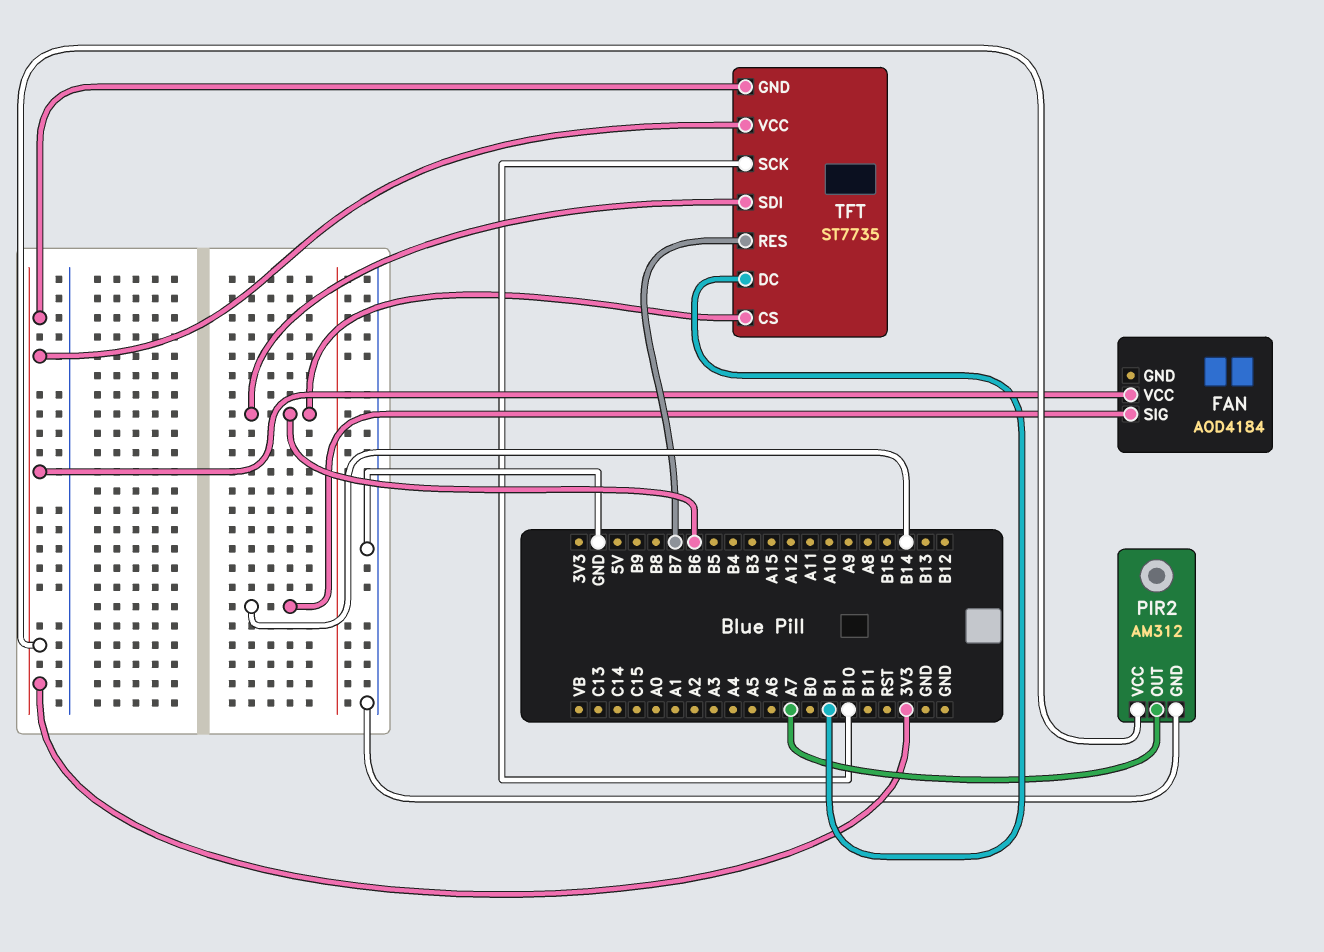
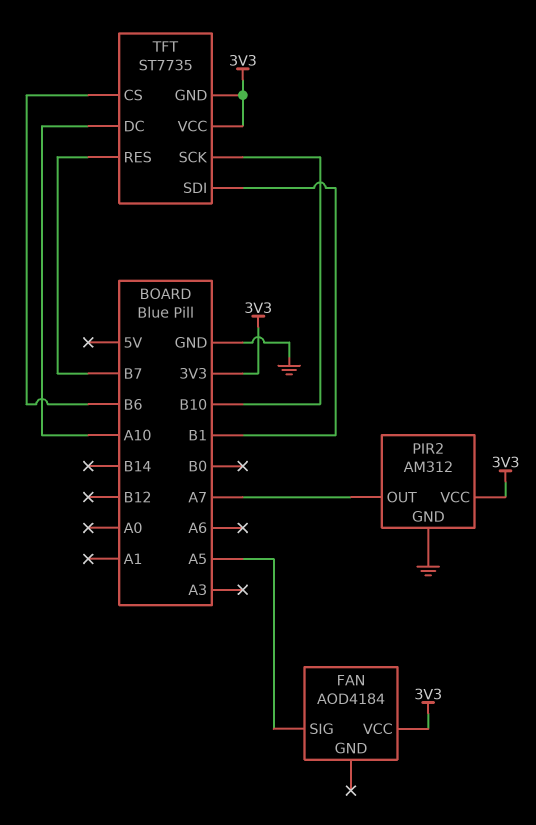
FAN pin SIG: B14 -> A5
TFT pin DC: B1 -> A10
TFT pin SDI: B6 -> B1

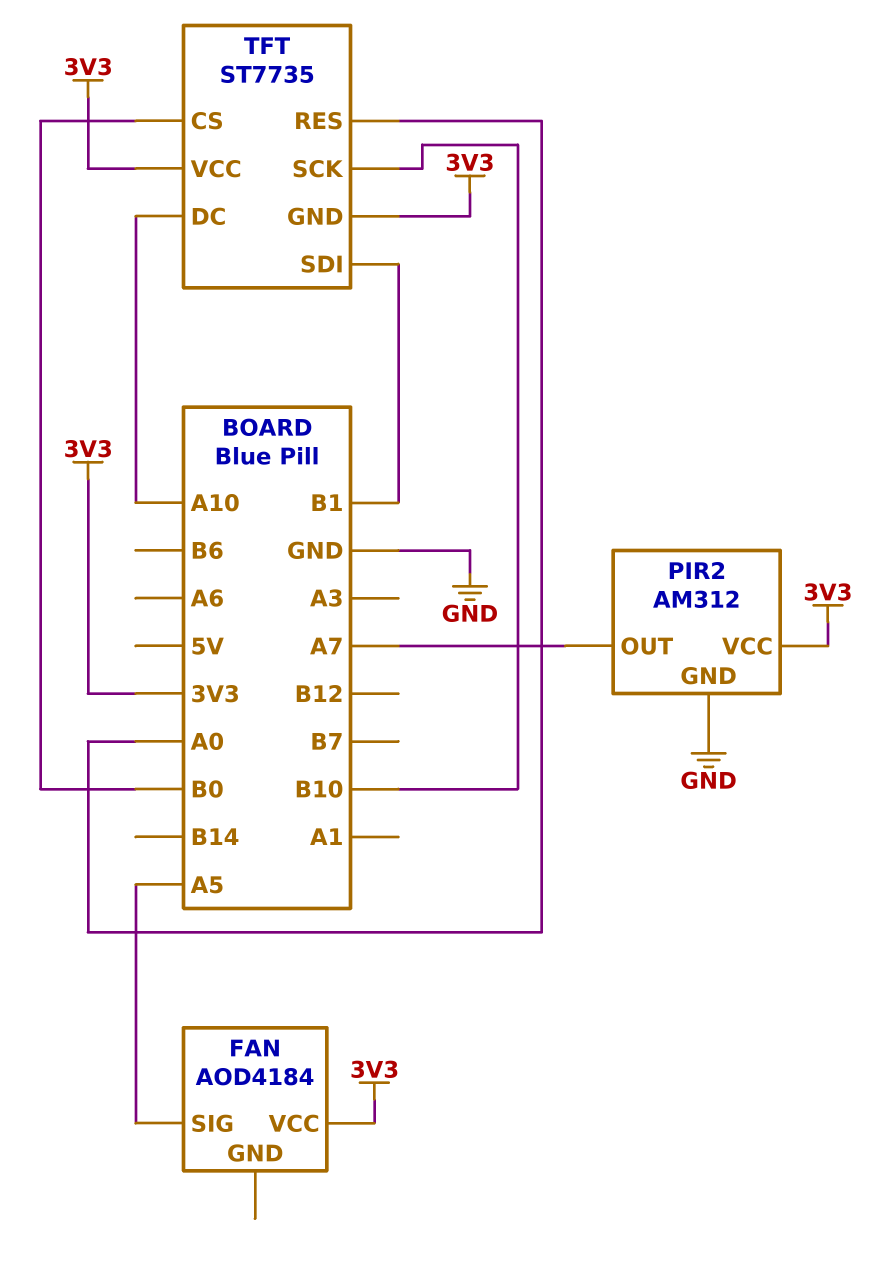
TFT pin CS: B6 -> B0
TFT pin RES: B7 -> A0

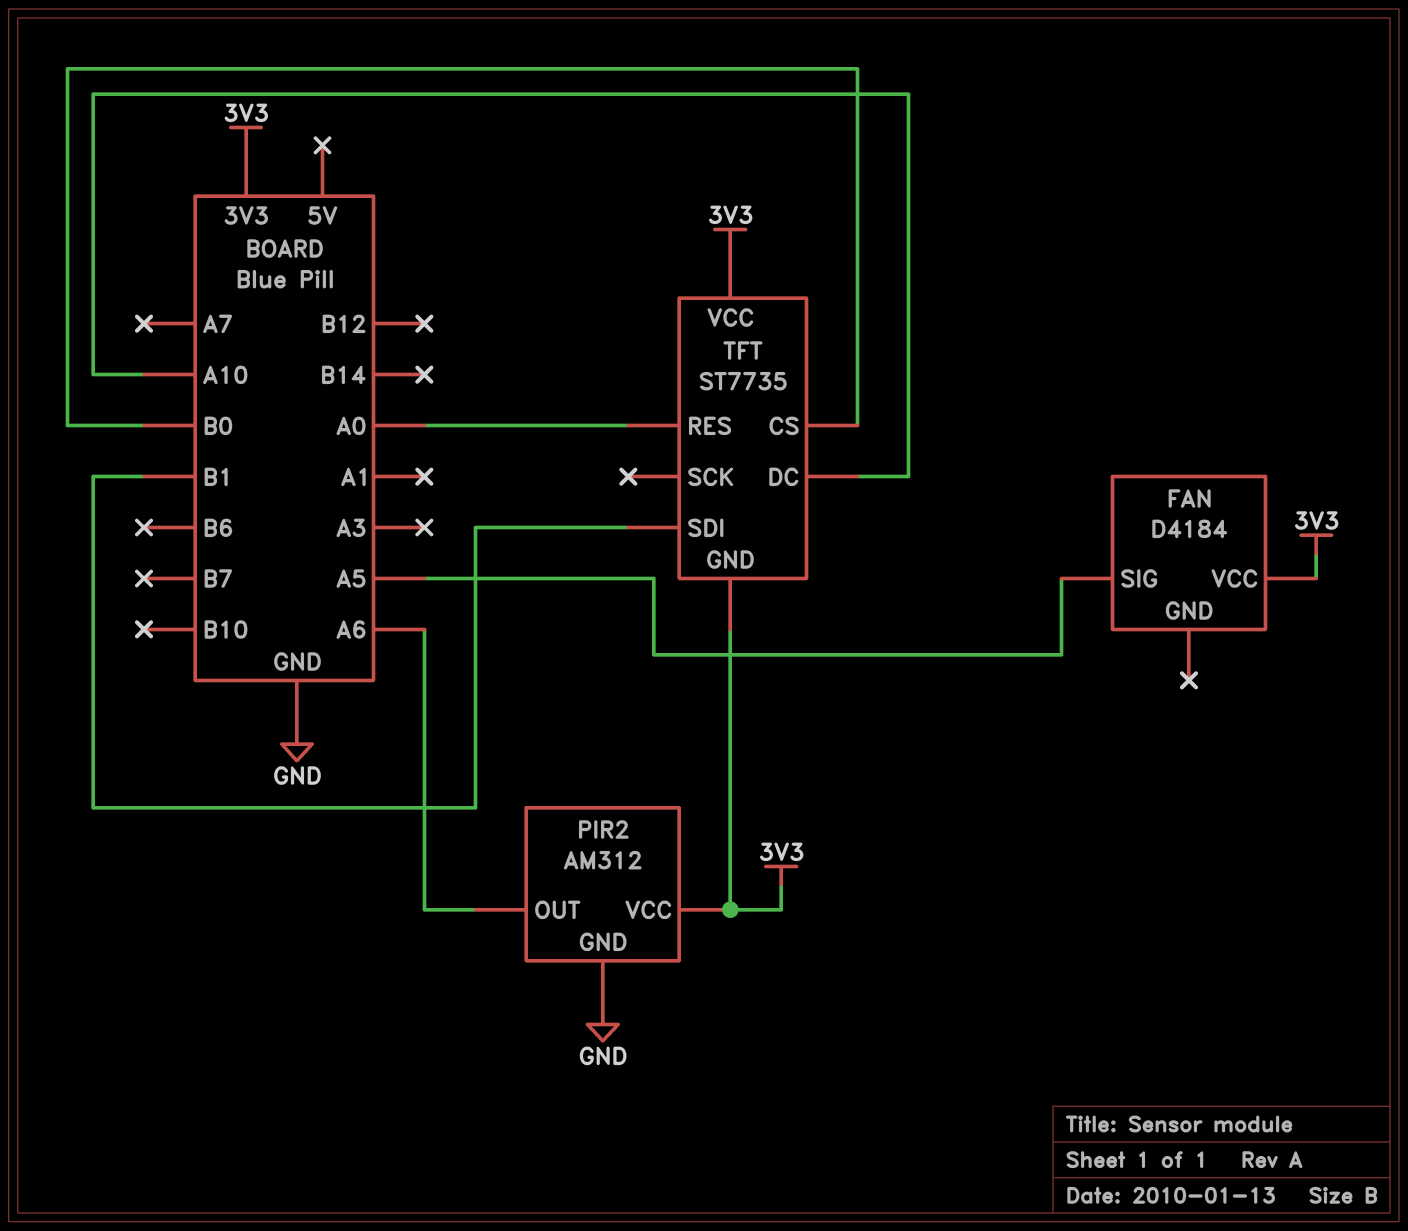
FAN: AOD4184 -> D4184
PIR2 pin OUT: A7 -> A6
TFT pin SCK: B10 -> none

